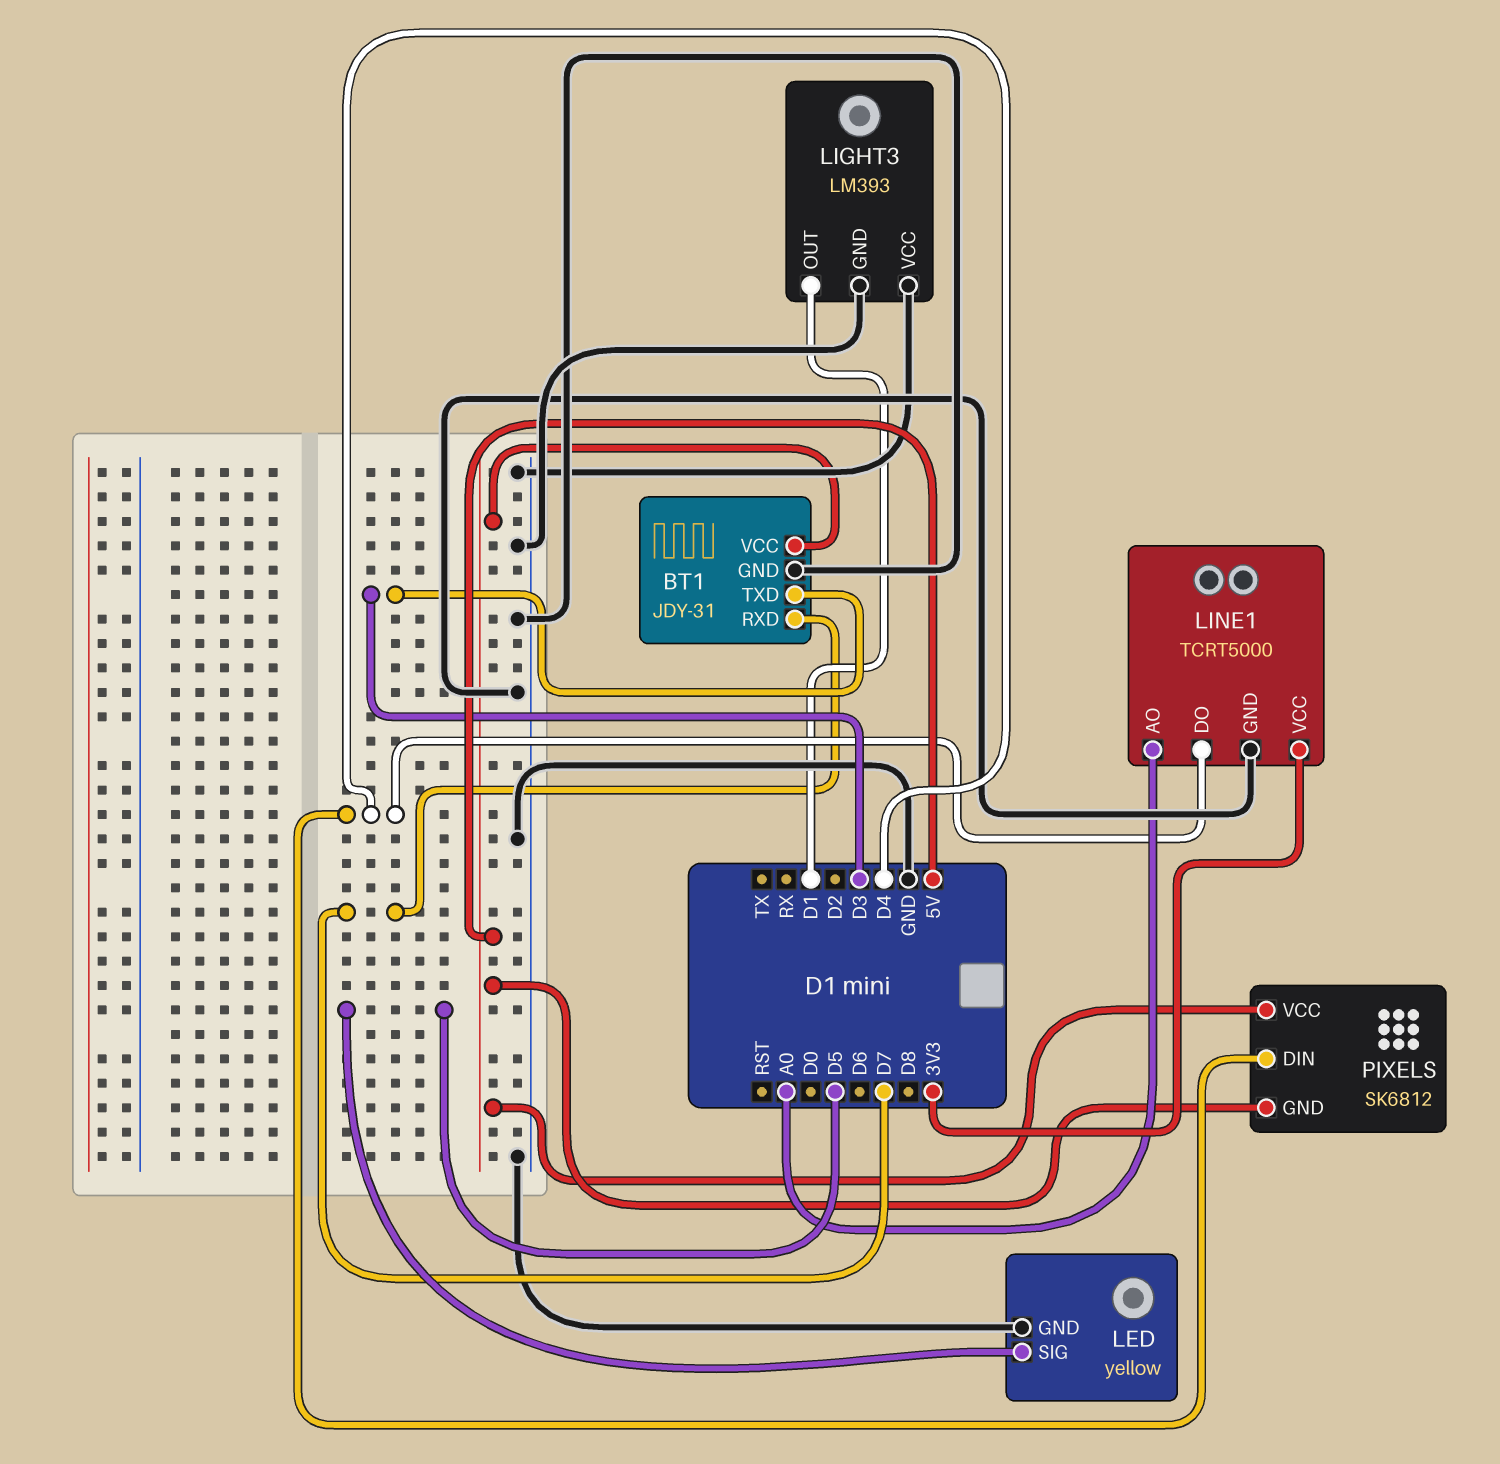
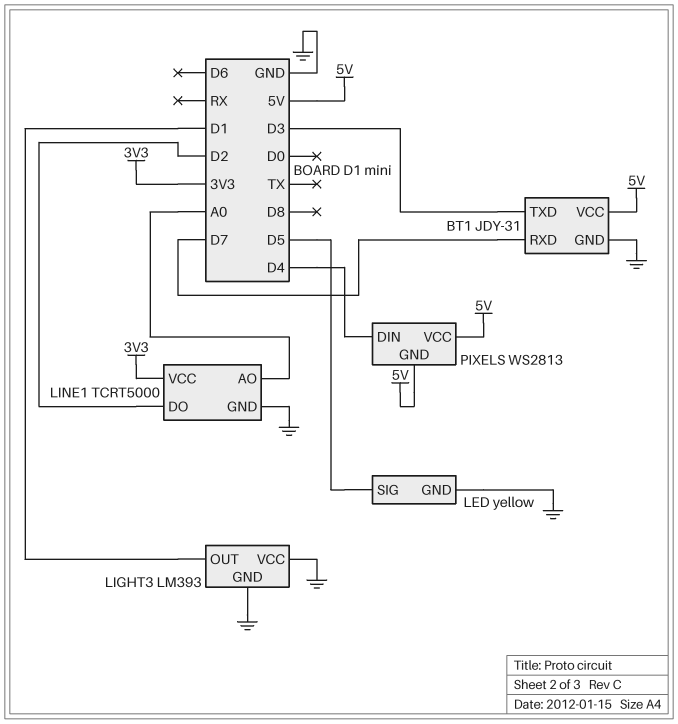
LINE1 pin DO: D4 -> D2
PIXELS: SK6812 -> WS2813

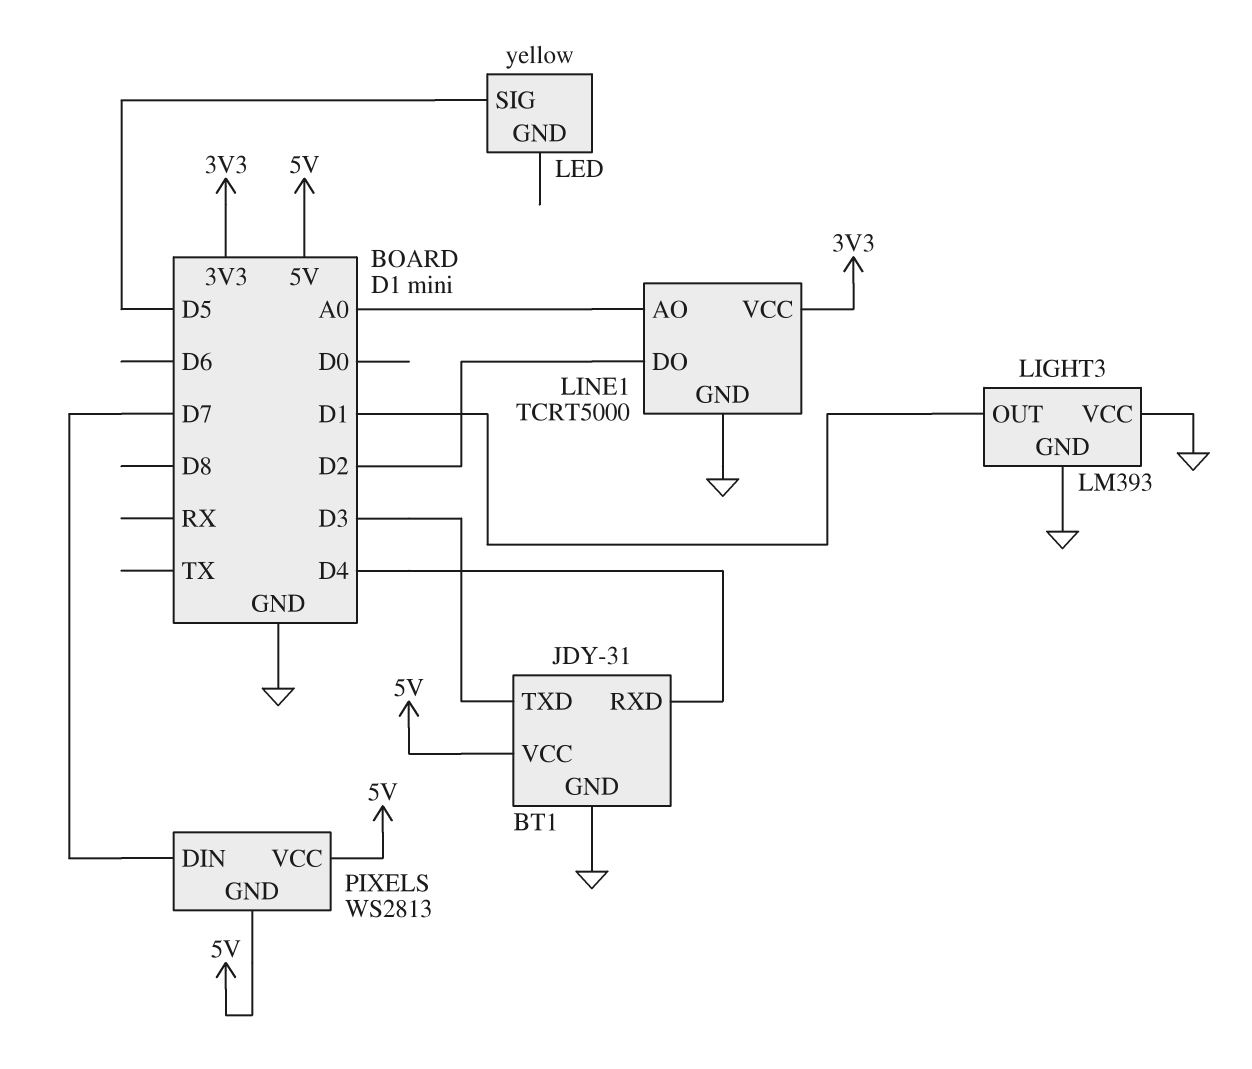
BT1 pin RXD: D7 -> D4
LED pin GND: GND -> none
PIXELS pin DIN: D4 -> D7

